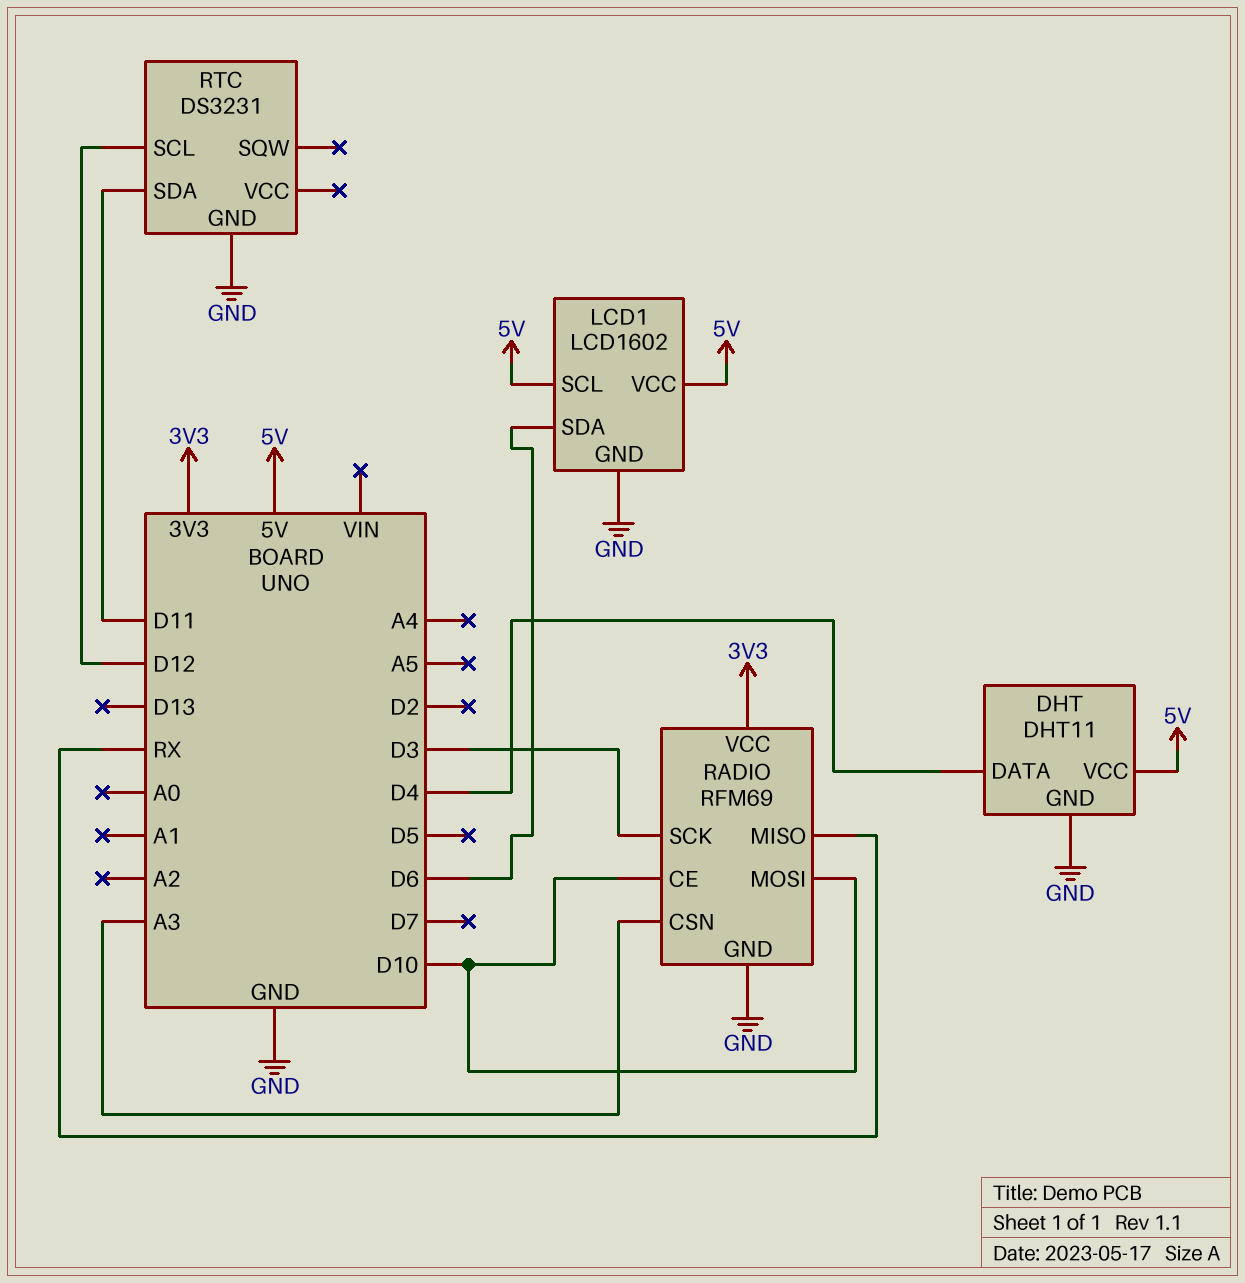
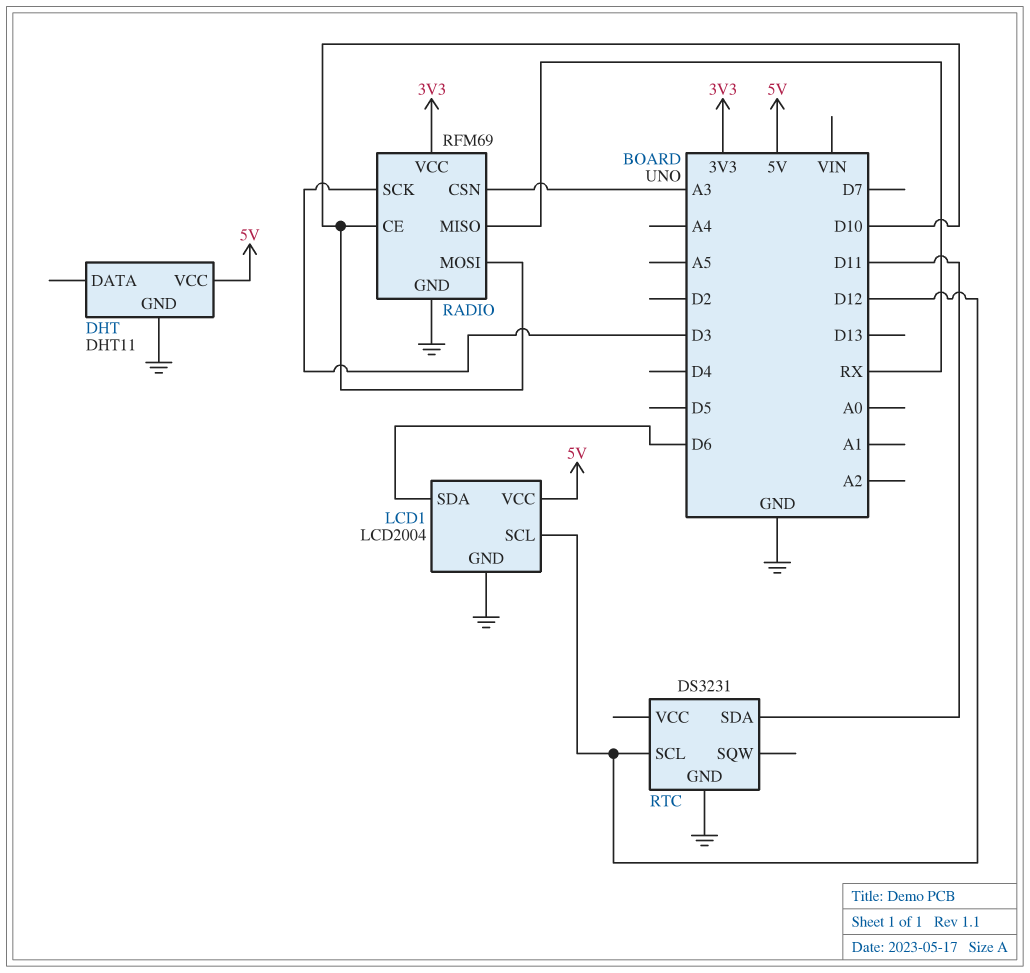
DHT pin DATA: D4 -> none
LCD1: LCD1602 -> LCD2004
LCD1 pin SCL: 5V -> D12

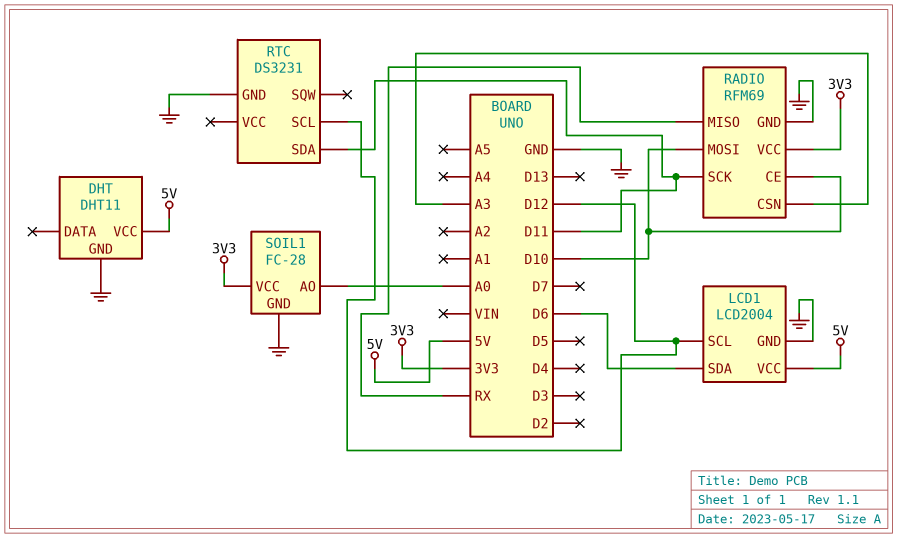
RADIO pin SCK: D3 -> D11
SOIL1: none -> FC-28
SOIL1 pin AO: none -> A0
SOIL1 pin GND: none -> GND
SOIL1 pin VCC: none -> 3V3

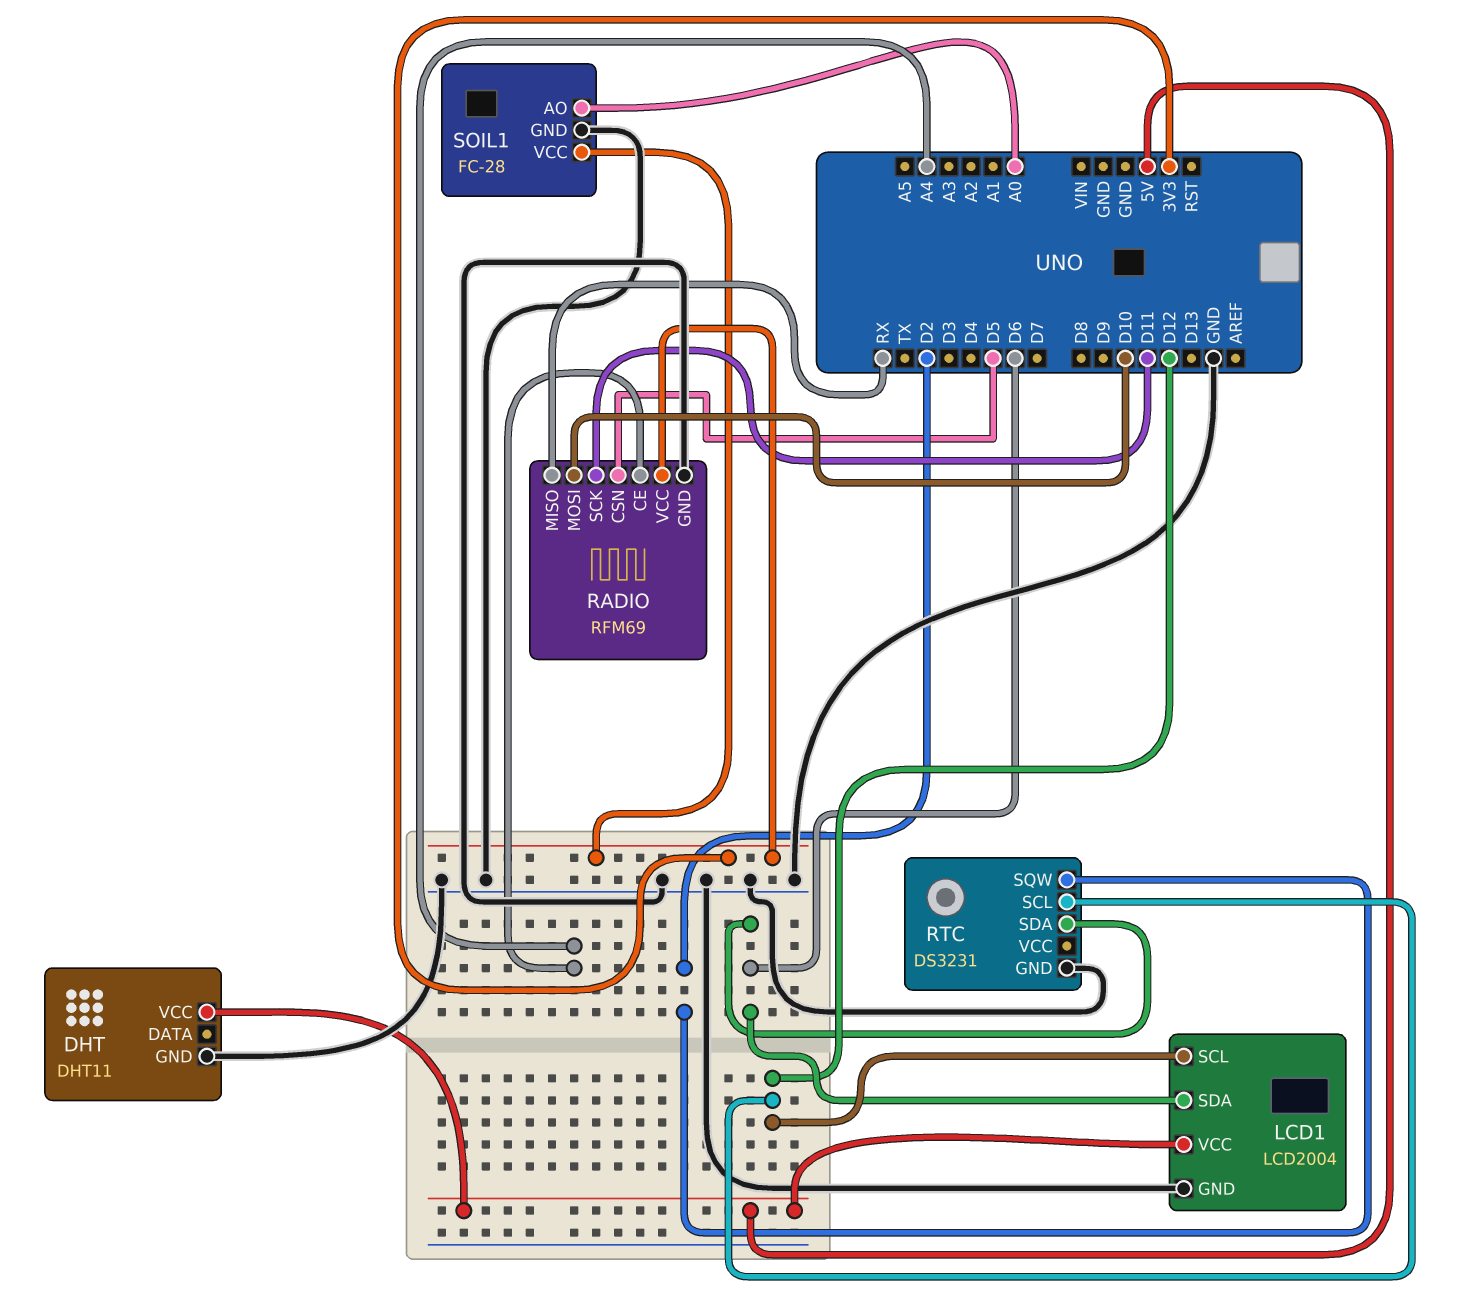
RADIO pin CE: D10 -> A4
RADIO pin CSN: A3 -> D5
RTC pin SDA: D11 -> D6
RTC pin SQW: none -> D2

